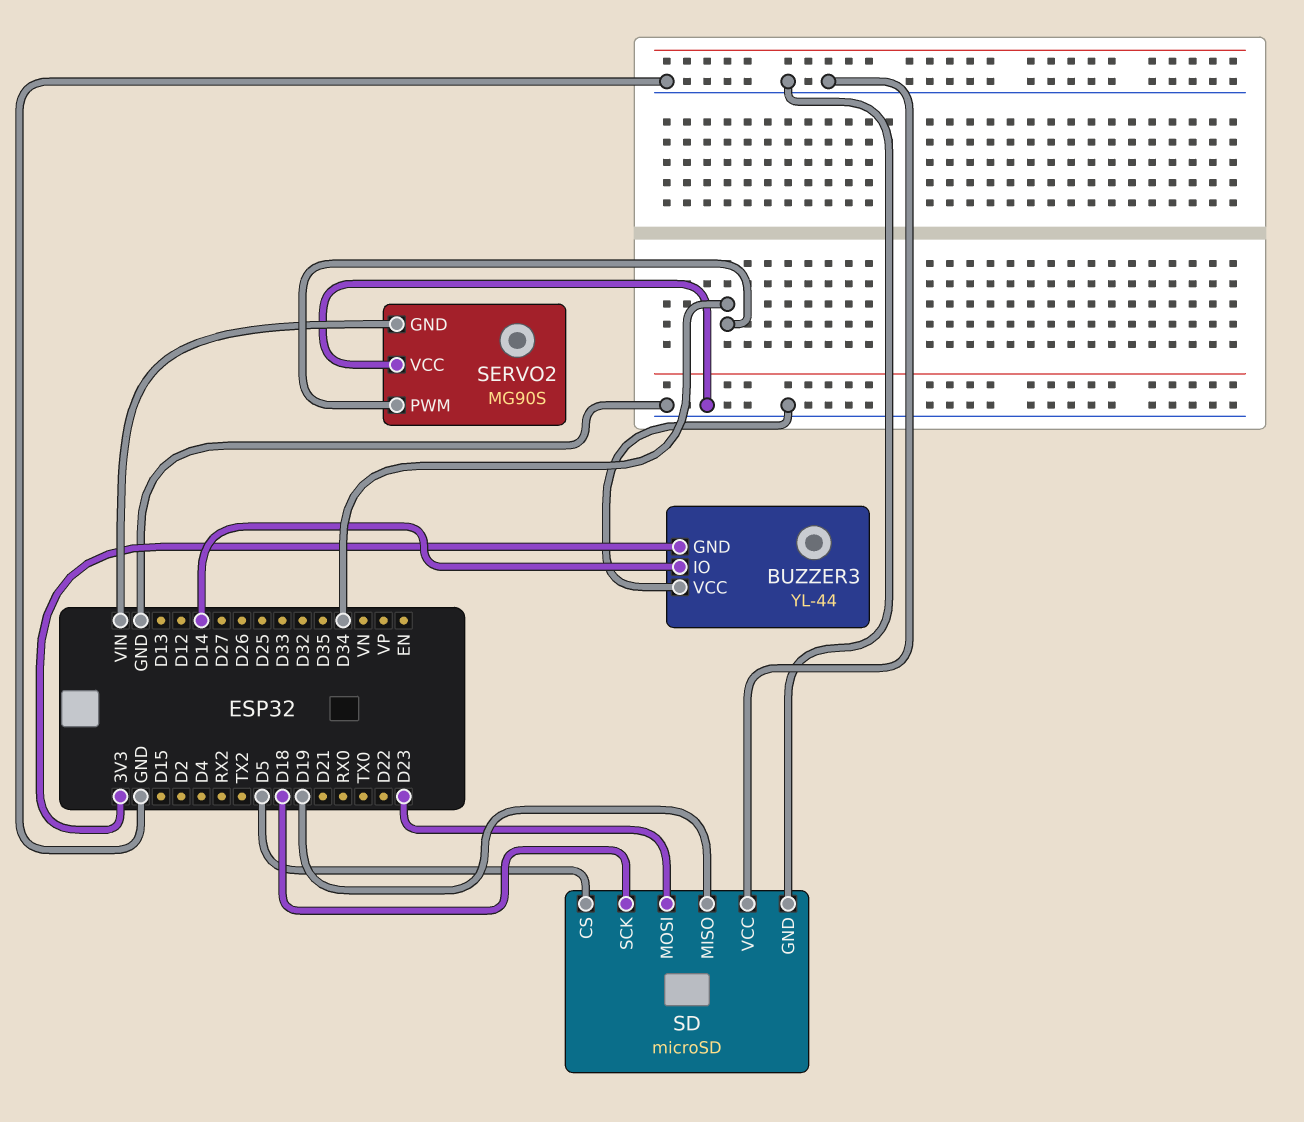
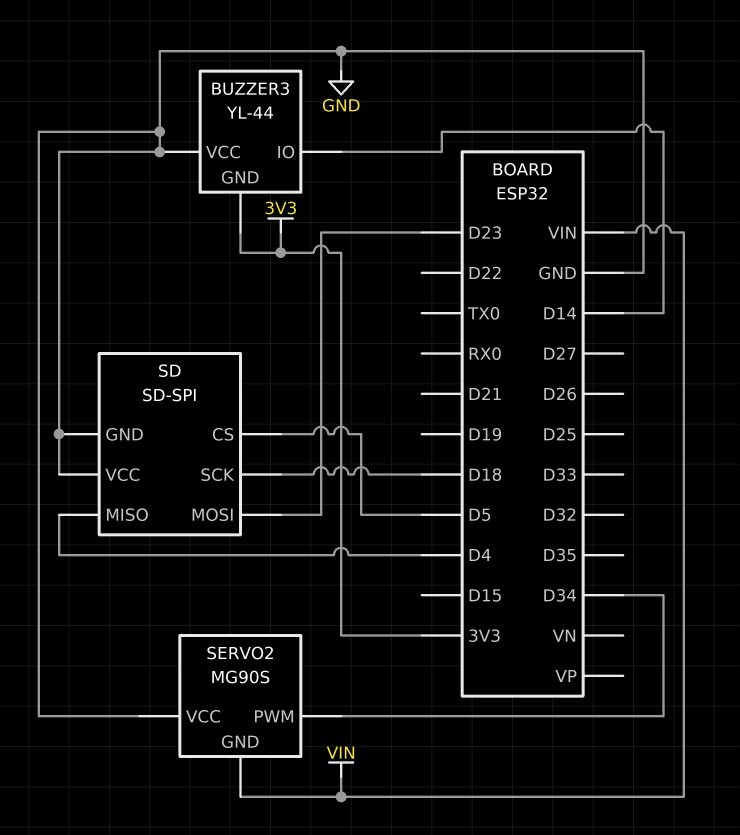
SD: microSD -> SD-SPI
SD pin MISO: D19 -> D4

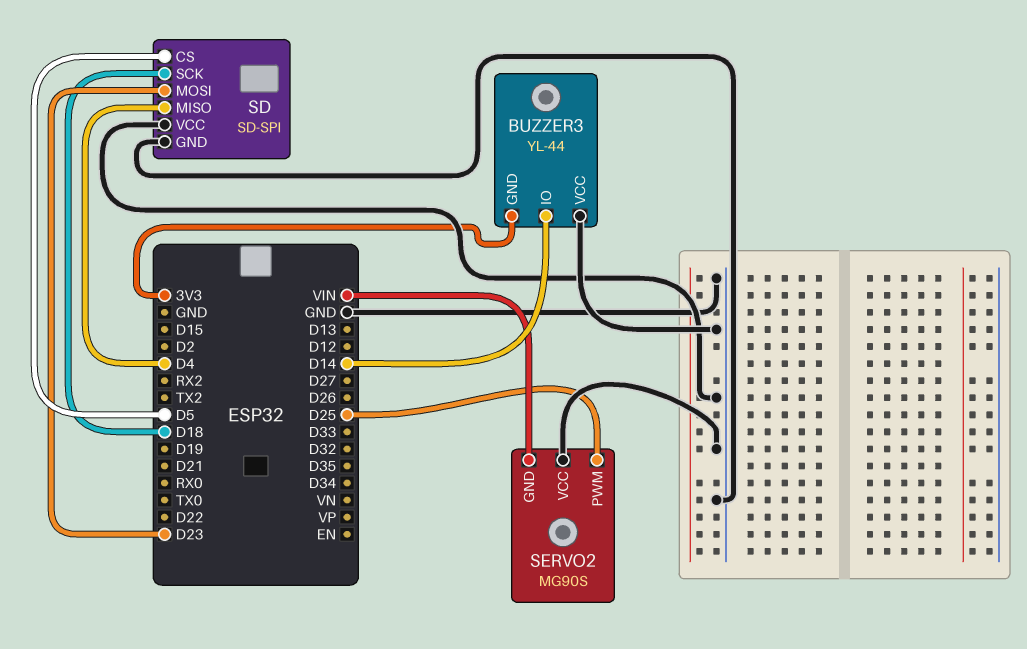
SERVO2 pin PWM: D34 -> D25

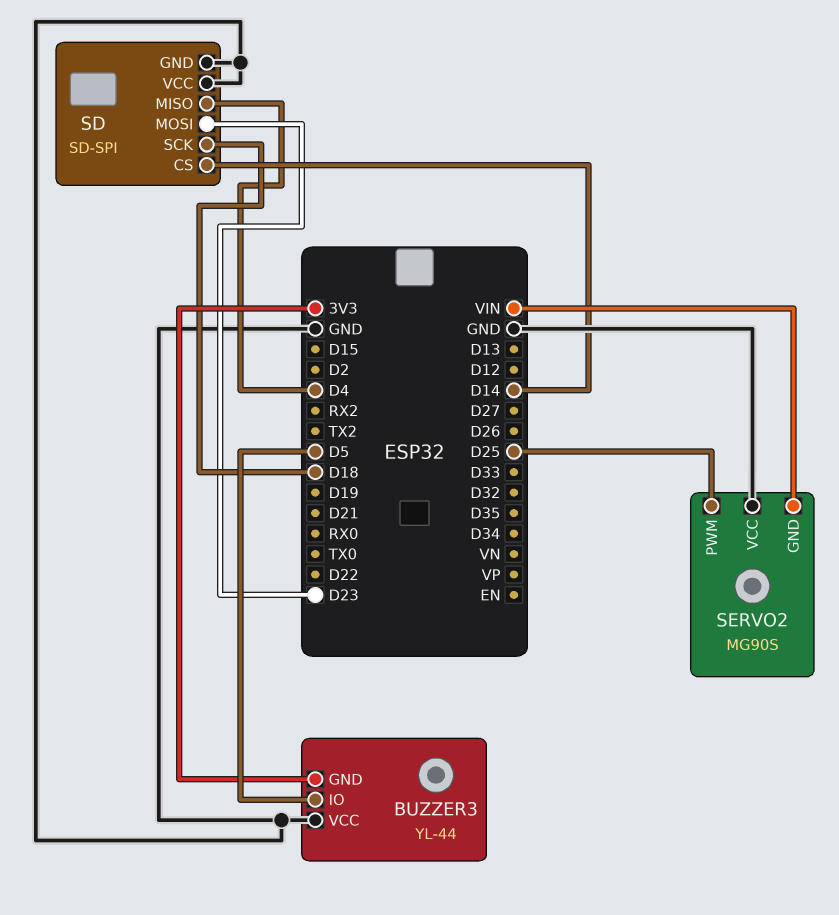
BUZZER3 pin IO: D14 -> D5
SD pin CS: D5 -> D14

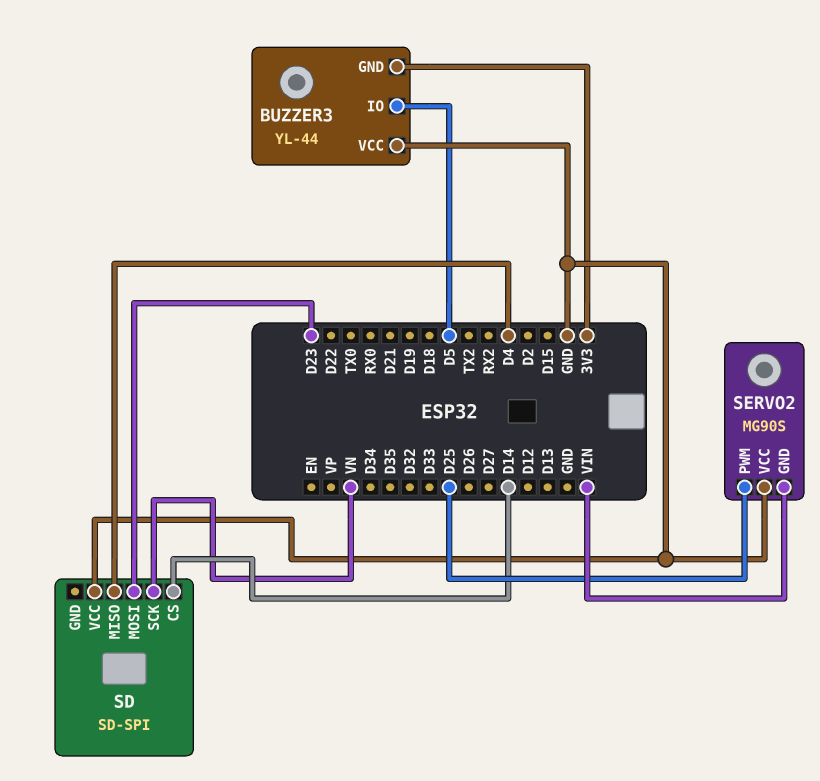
SD pin GND: GND -> none
SD pin SCK: D18 -> VN

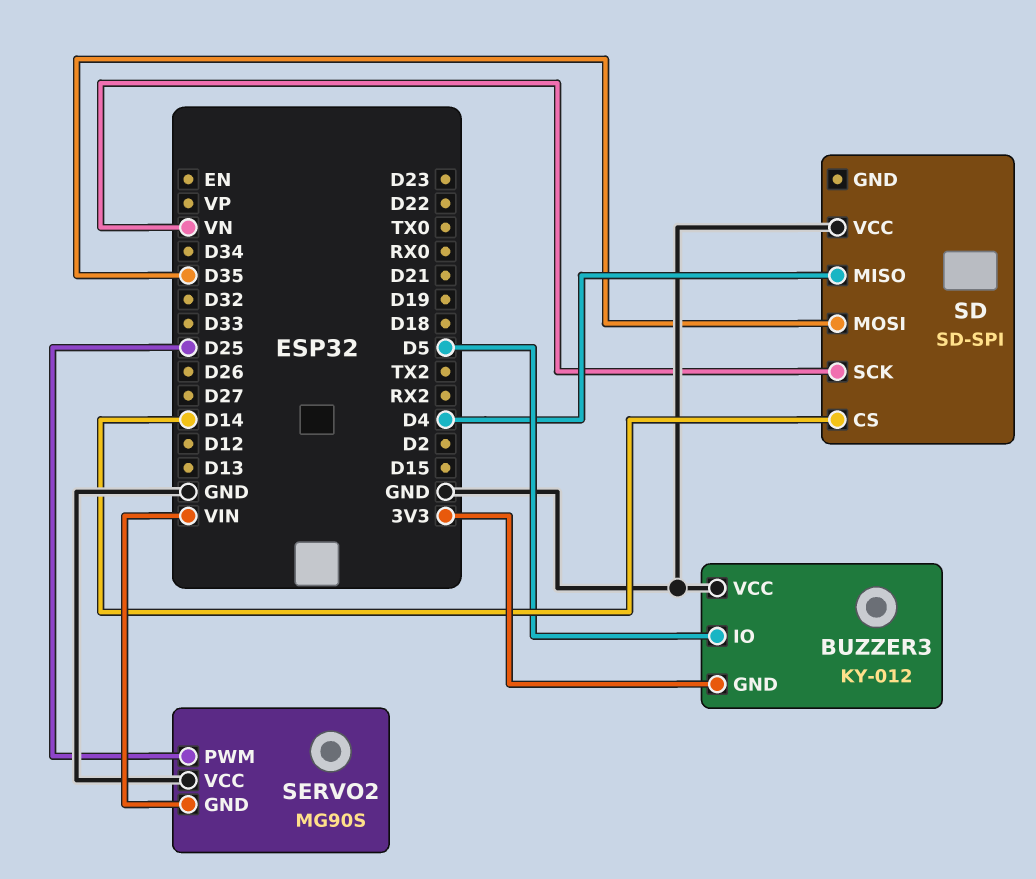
BUZZER3: YL-44 -> KY-012
SD pin MOSI: D23 -> D35

